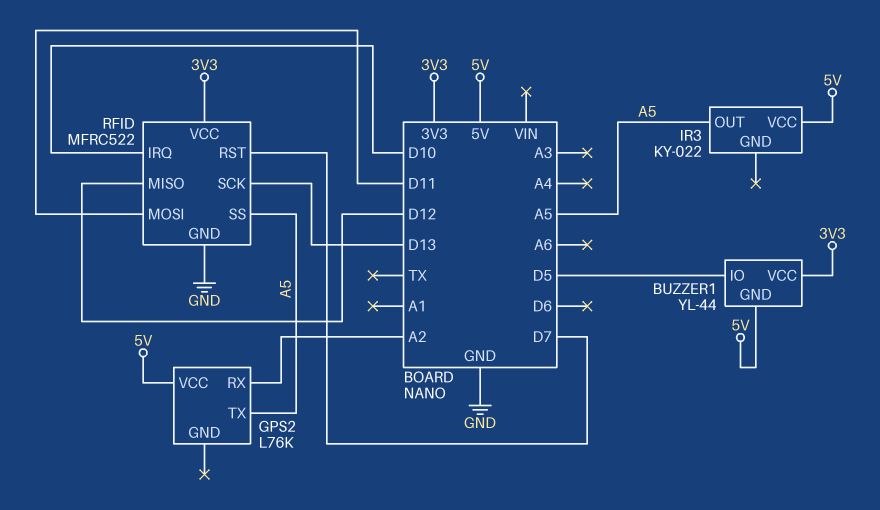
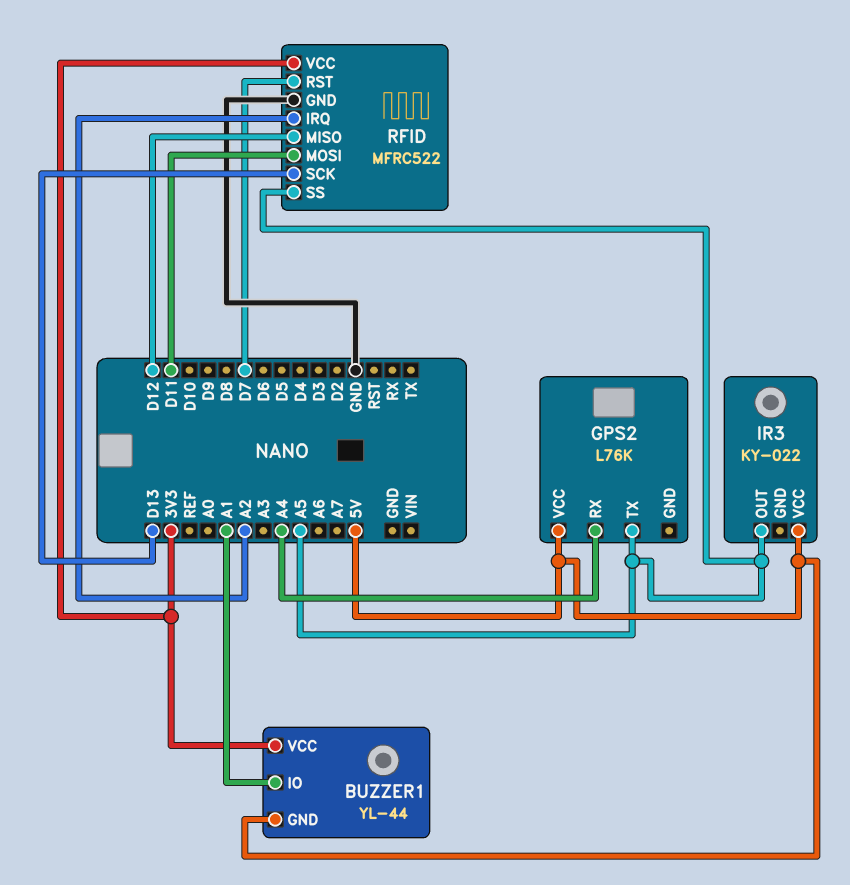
BUZZER1 pin IO: D5 -> A1
GPS2 pin RX: A2 -> A4
RFID pin IRQ: D10 -> A2

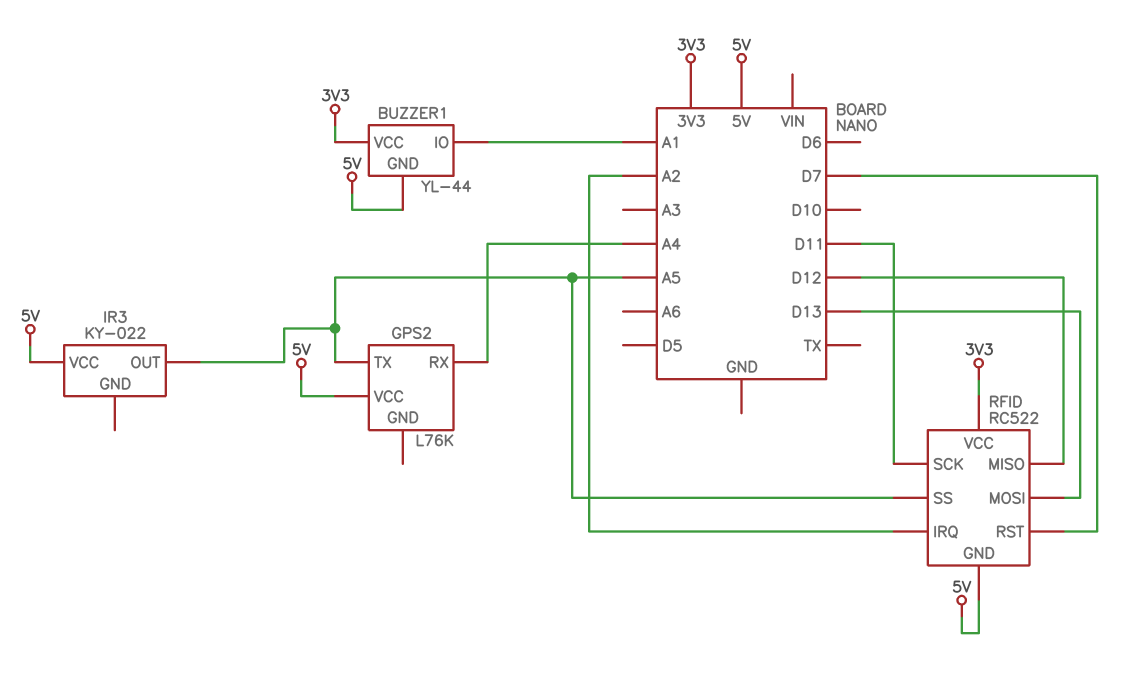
RFID: MFRC522 -> RC522
RFID pin GND: GND -> 5V
RFID pin MOSI: D11 -> D13
RFID pin SCK: D13 -> D11

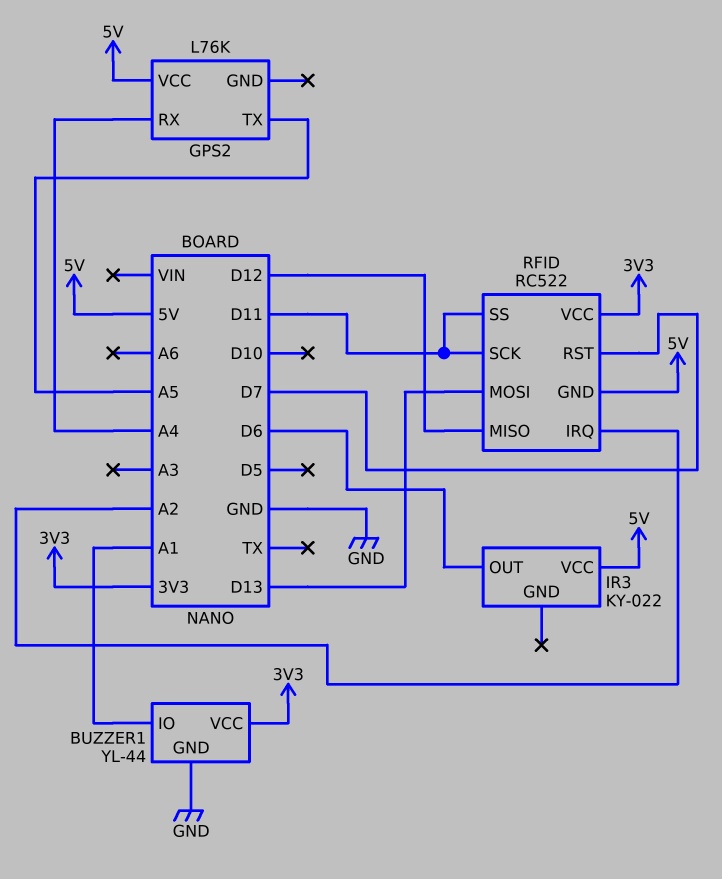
BUZZER1 pin GND: 5V -> GND
IR3 pin OUT: A5 -> D6
RFID pin SS: A5 -> D11

